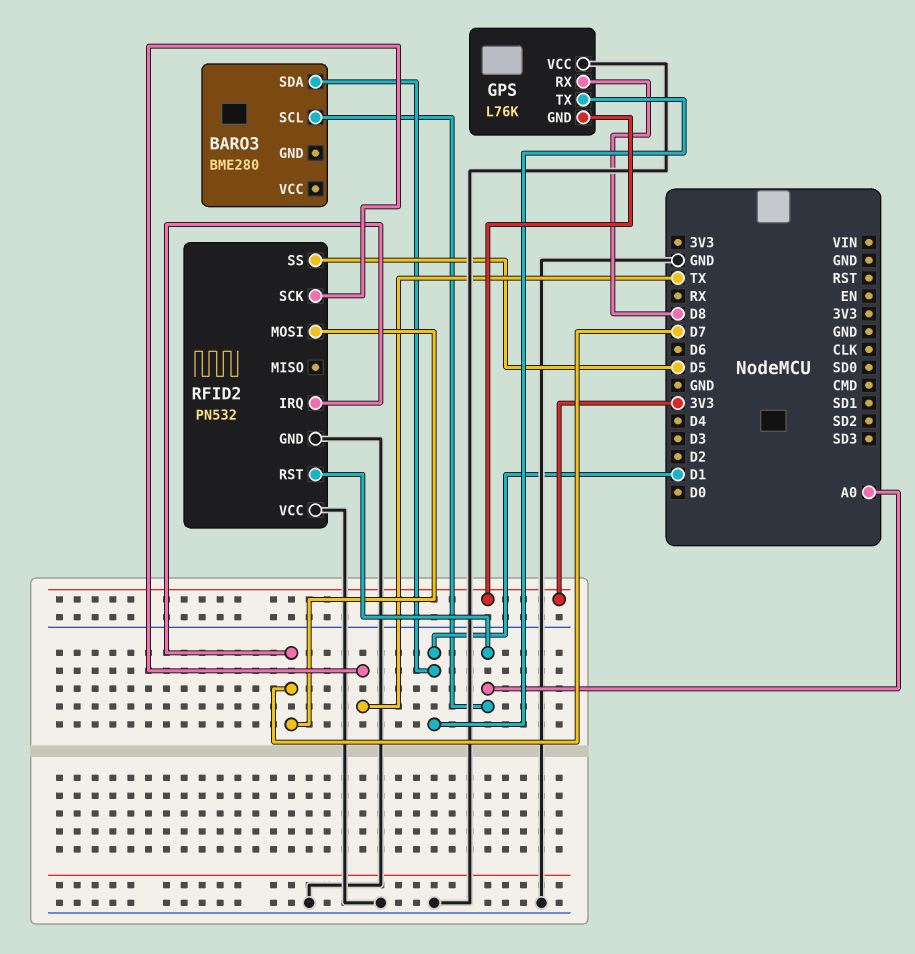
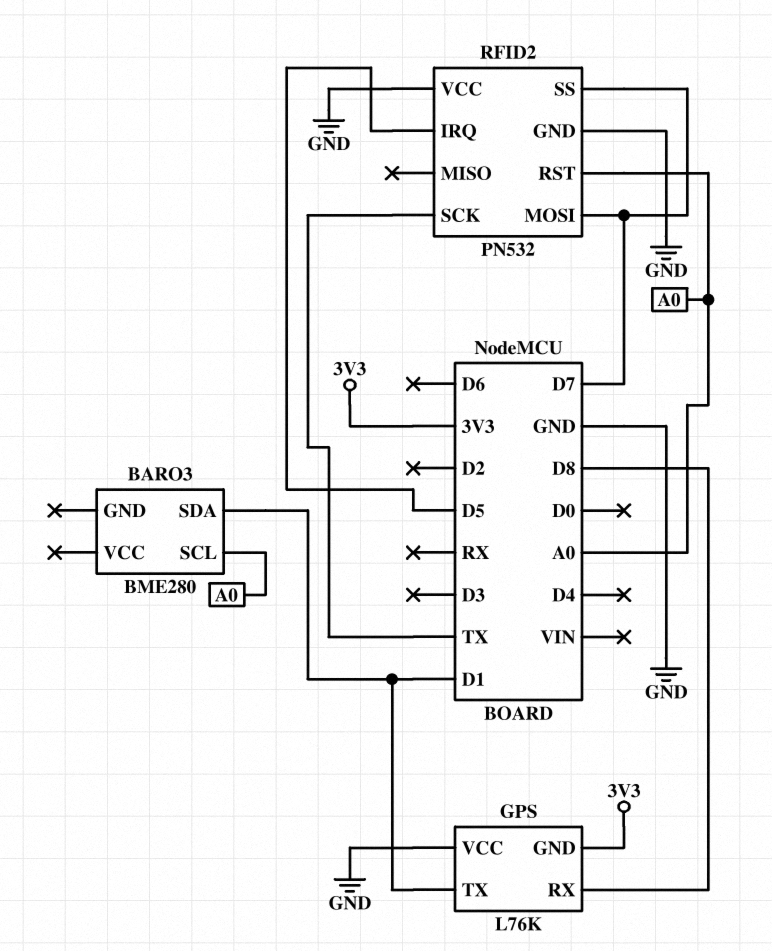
RFID2 pin IRQ: D7 -> D5
RFID2 pin SS: D5 -> D7

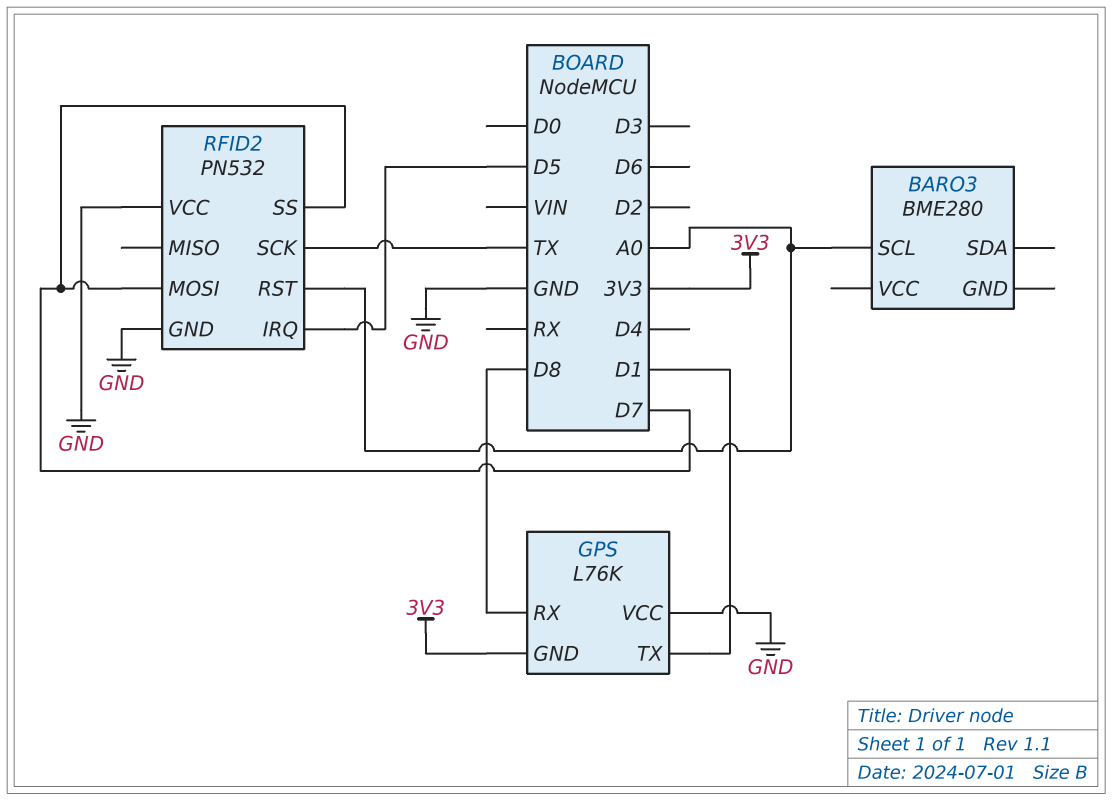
BARO3 pin SDA: D1 -> none

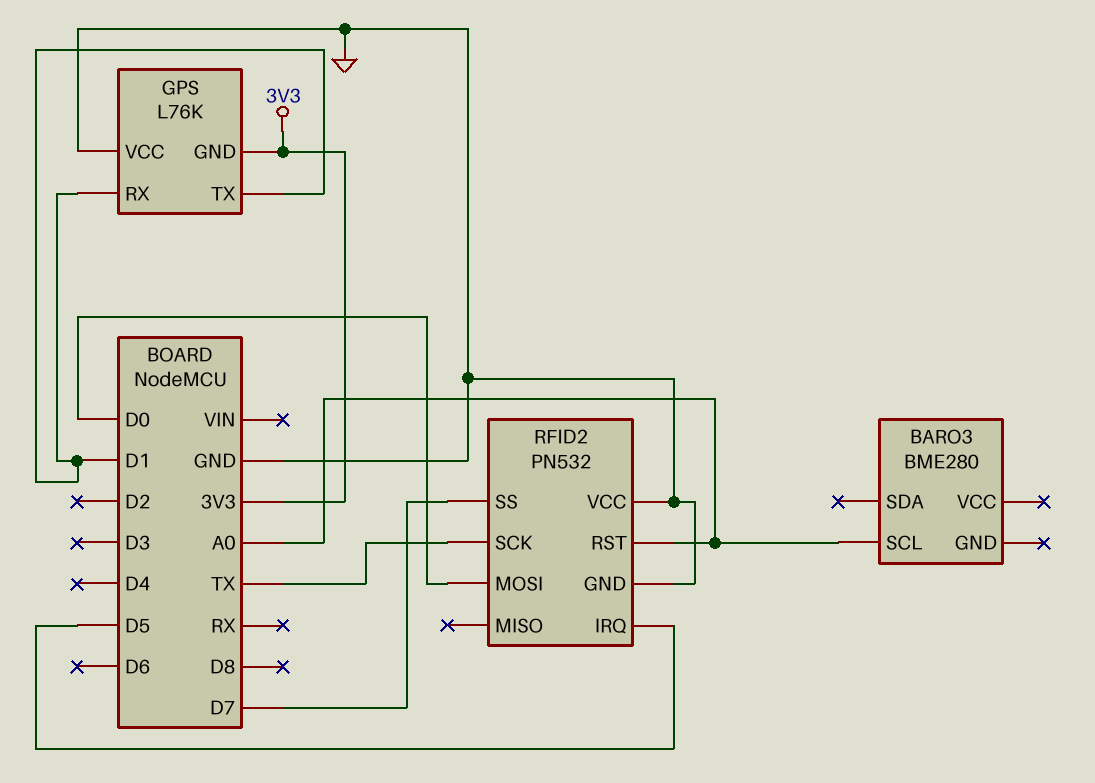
GPS pin RX: D8 -> D1
RFID2 pin MOSI: D7 -> D0

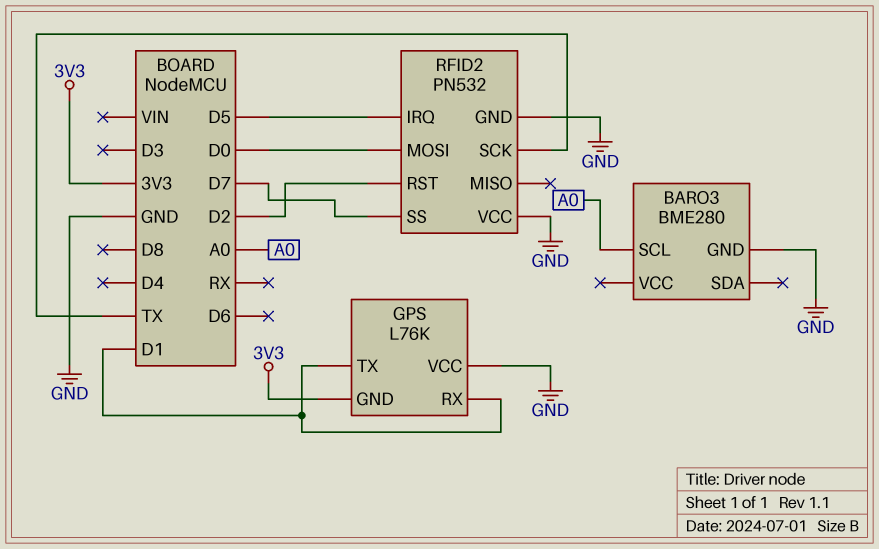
BARO3 pin GND: none -> GND
RFID2 pin RST: A0 -> D2

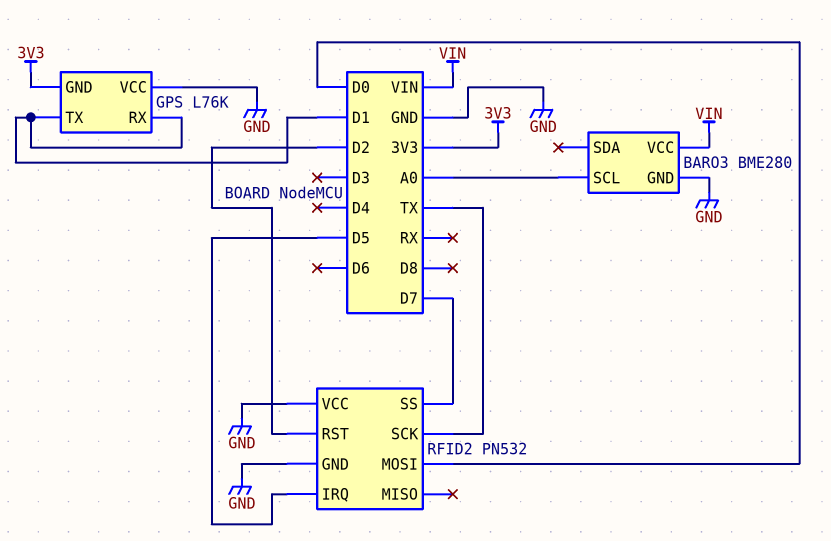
BARO3 pin VCC: none -> VIN

